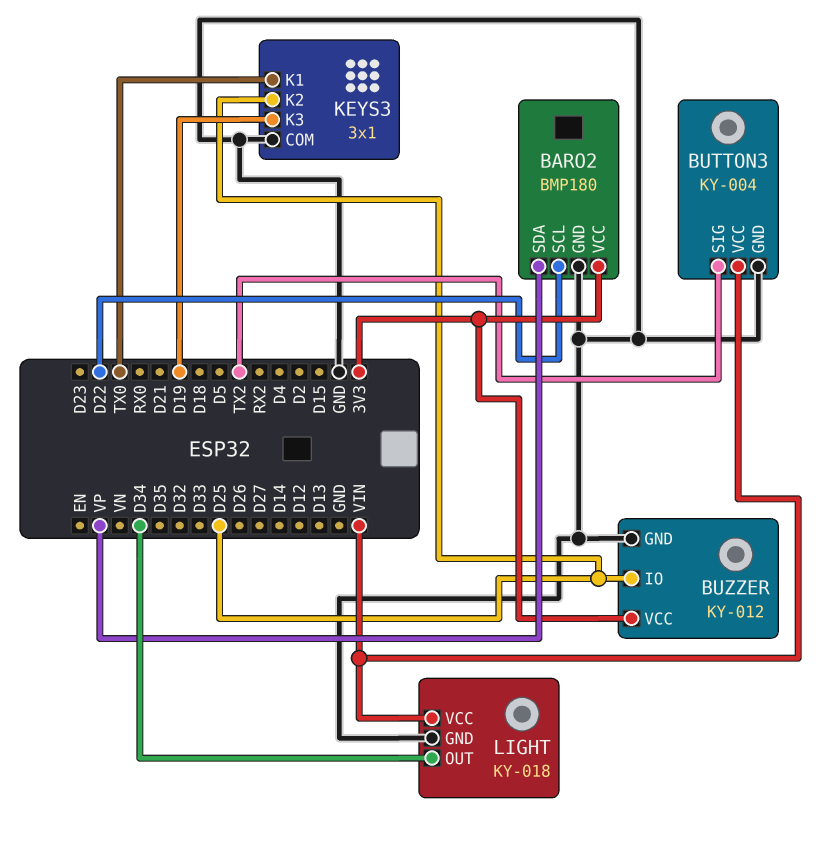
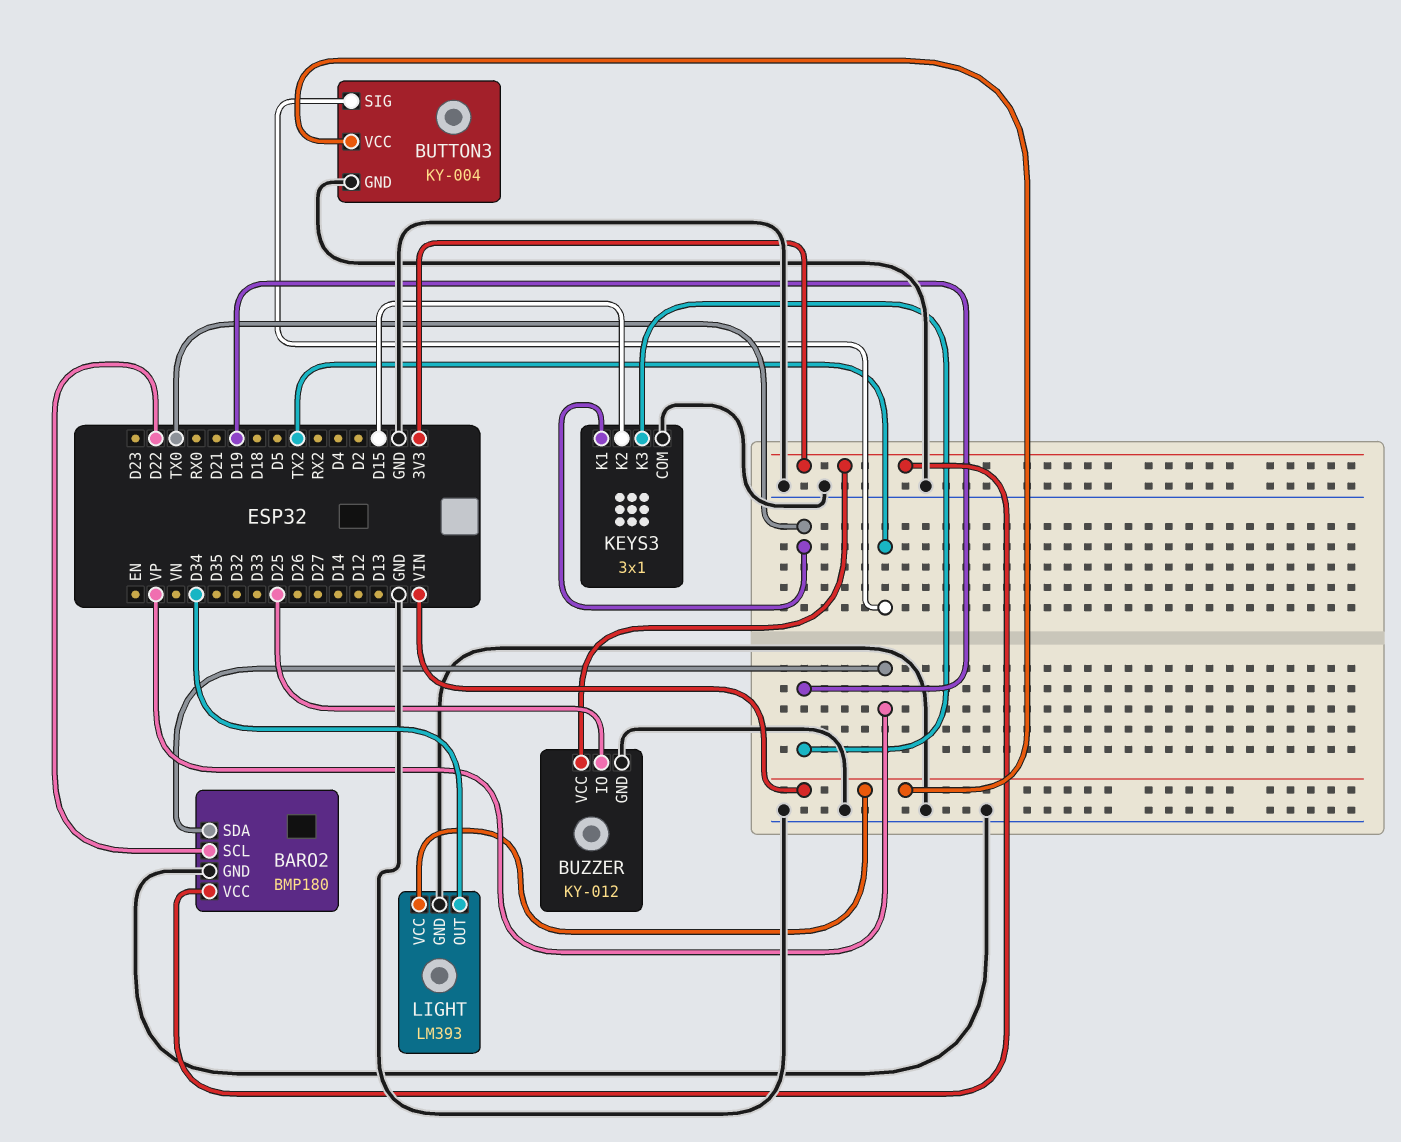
KEYS3 pin K2: D25 -> D15
LIGHT: KY-018 -> LM393

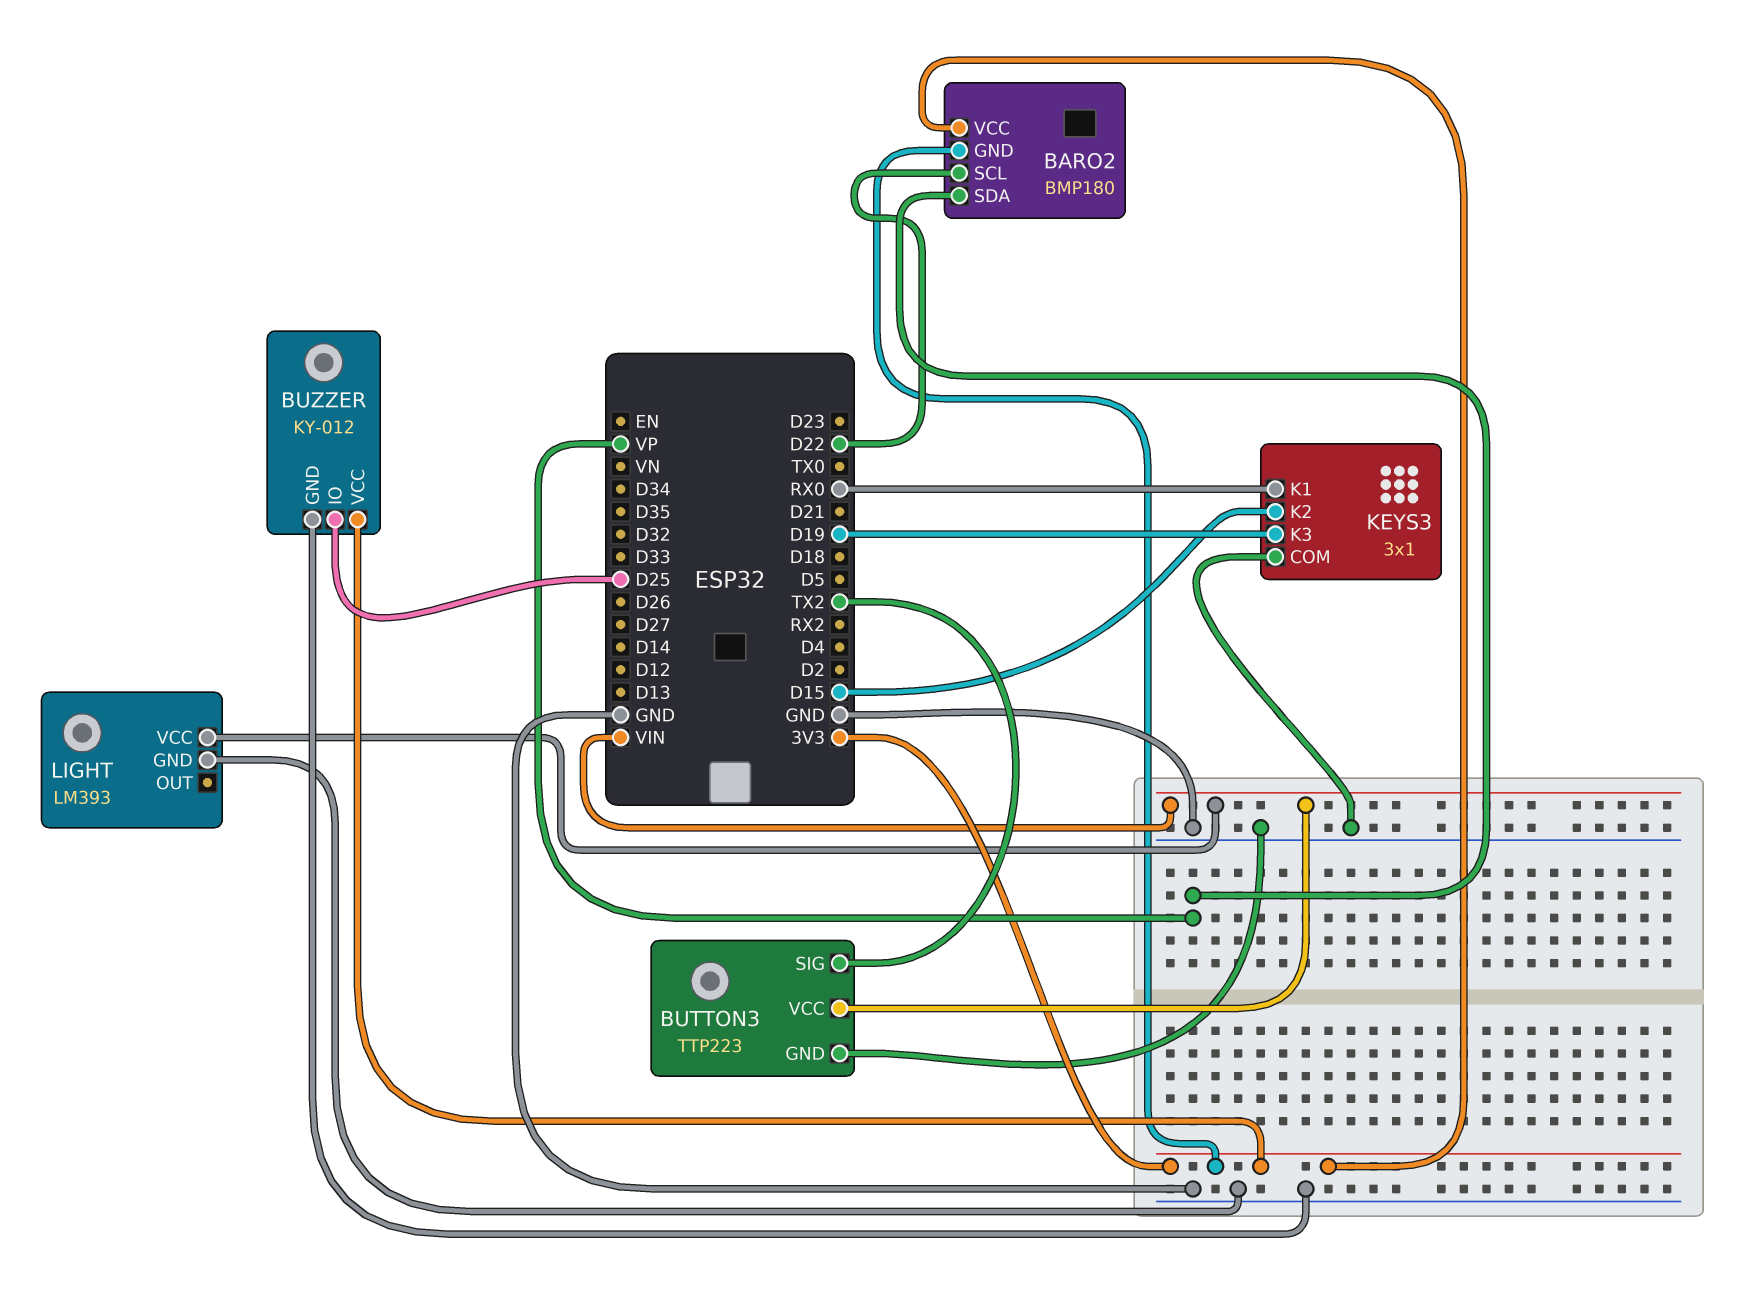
BARO2 pin GND: GND -> 3V3
BUTTON3: KY-004 -> TTP223
KEYS3 pin K1: TX0 -> RX0
LIGHT pin OUT: D34 -> none

